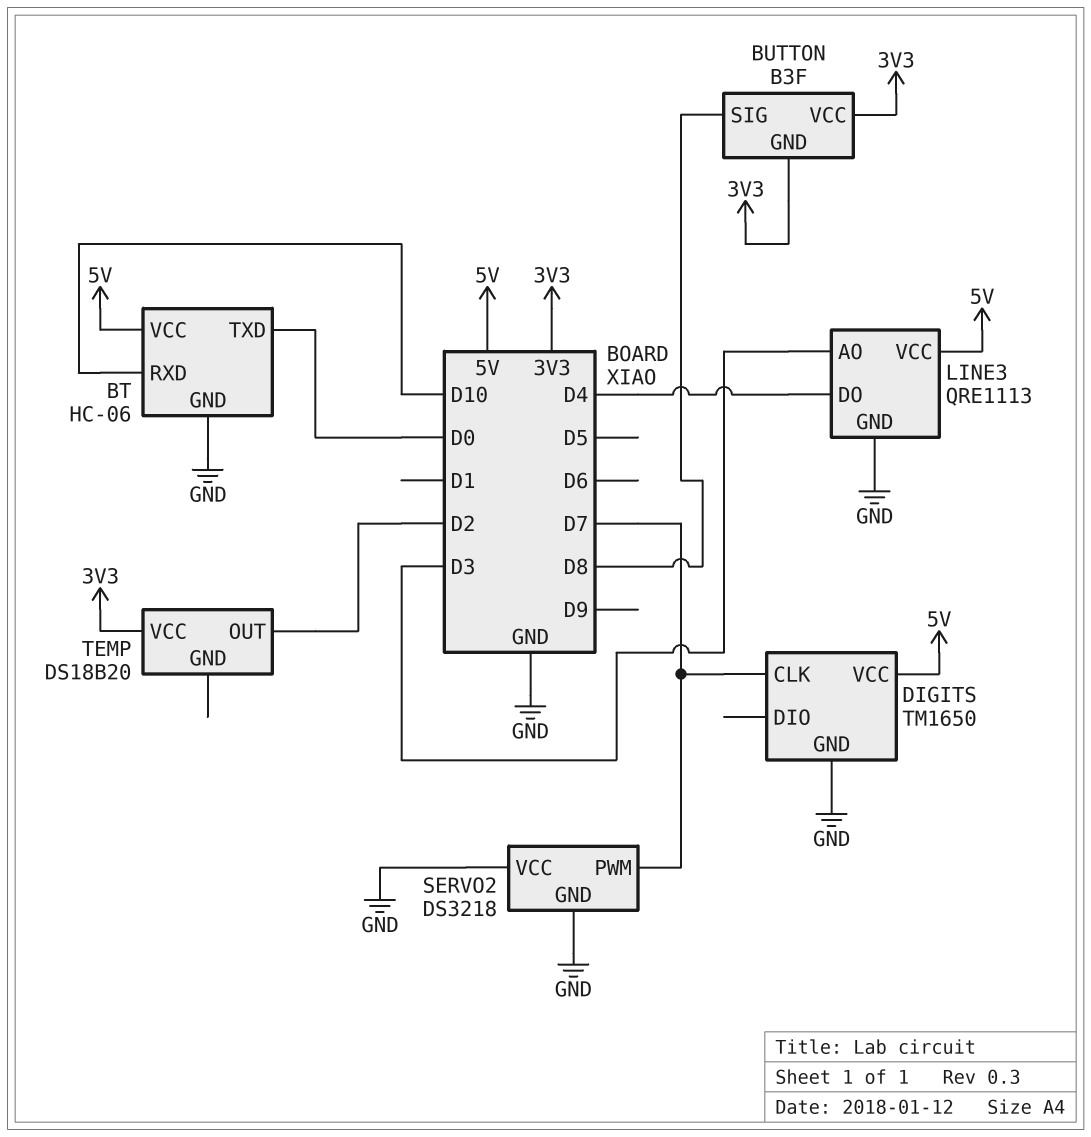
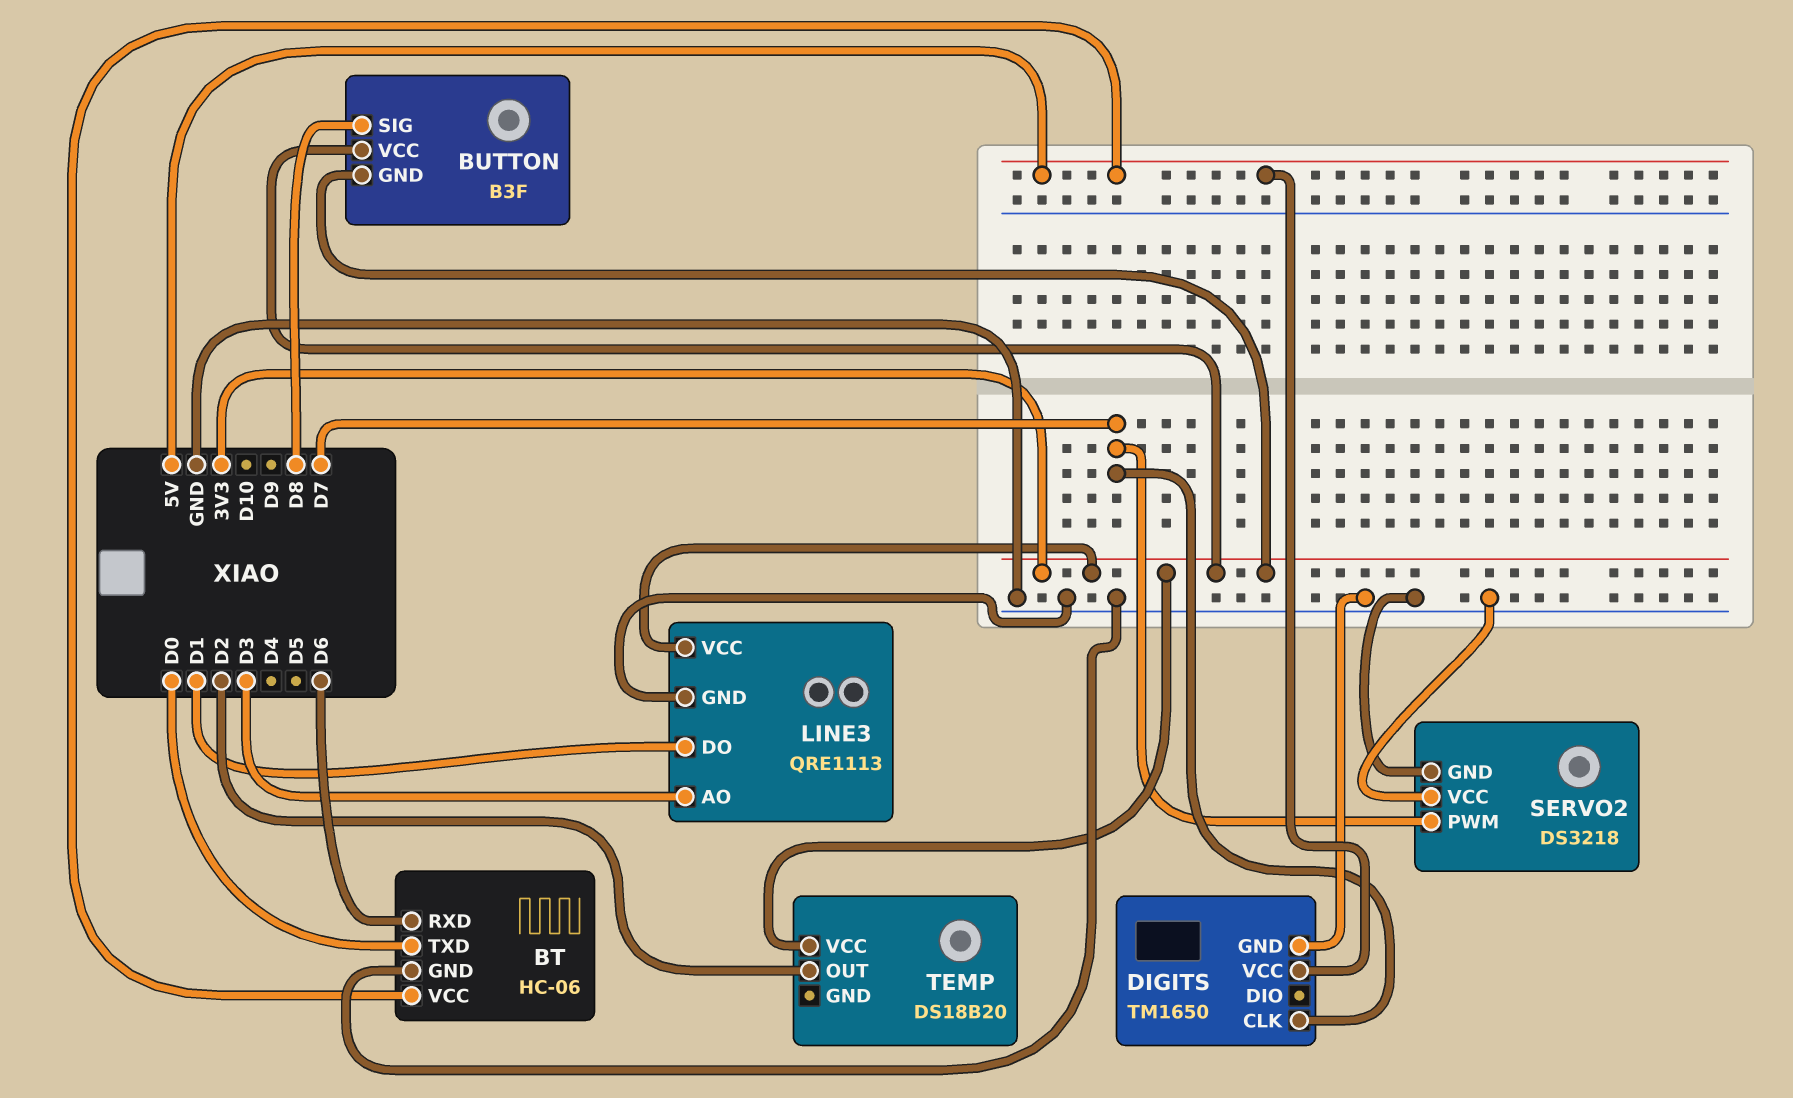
BT pin RXD: D10 -> D6
LINE3 pin DO: D4 -> D1
LINE3 pin VCC: 5V -> 3V3

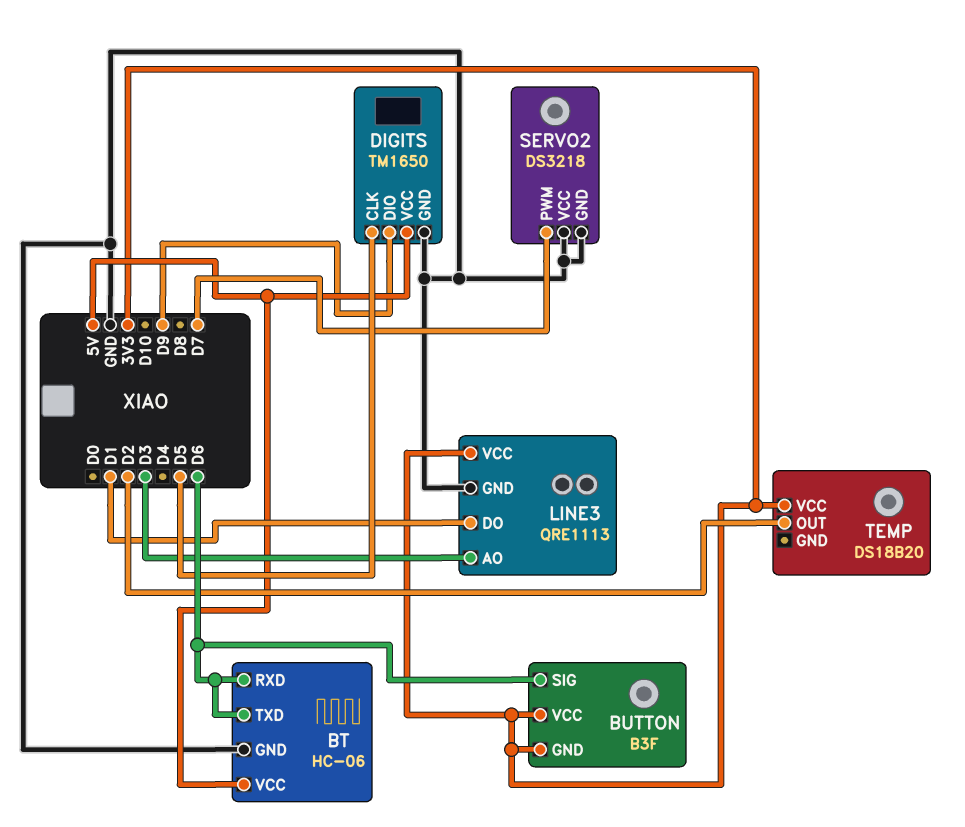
BT pin TXD: D0 -> D6
BUTTON pin SIG: D8 -> D6
DIGITS pin CLK: D7 -> D5
DIGITS pin DIO: none -> D9

